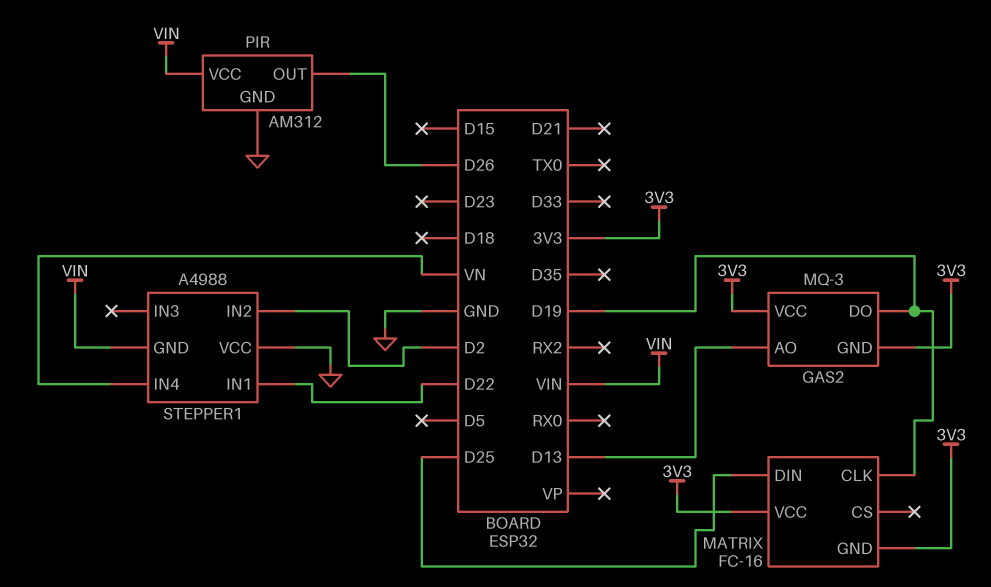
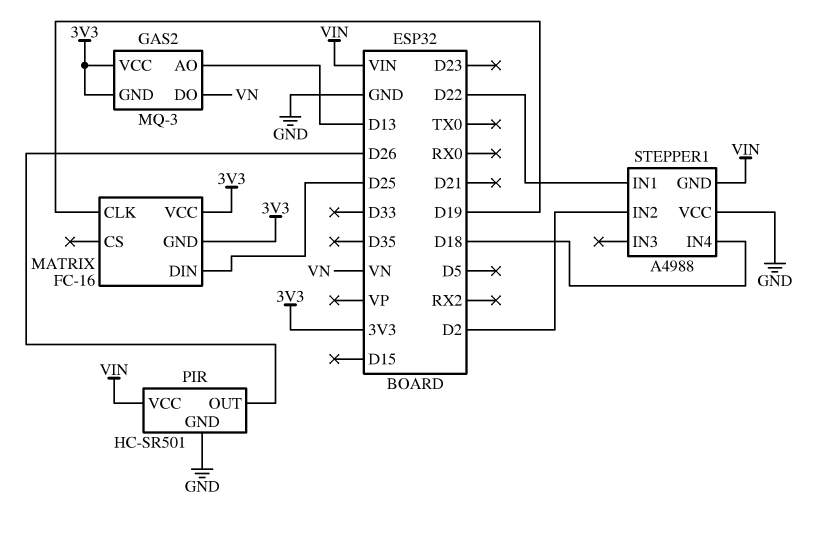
GAS2 pin DO: D19 -> VN
PIR: AM312 -> HC-SR501
STEPPER1 pin IN4: VN -> D18

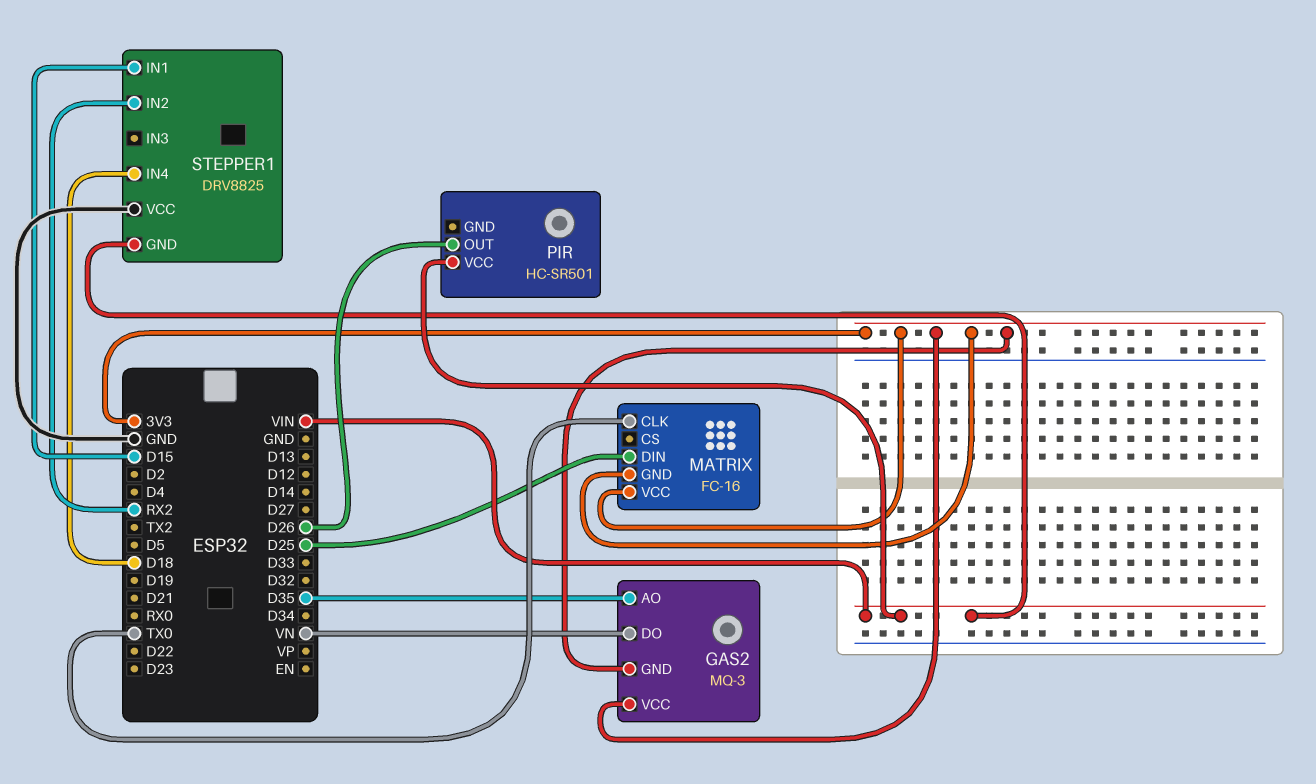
GAS2 pin AO: D13 -> D35
MATRIX pin CLK: D19 -> TX0
PIR pin GND: GND -> none
STEPPER1: A4988 -> DRV8825
STEPPER1 pin IN1: D22 -> D15
STEPPER1 pin IN2: D2 -> RX2

